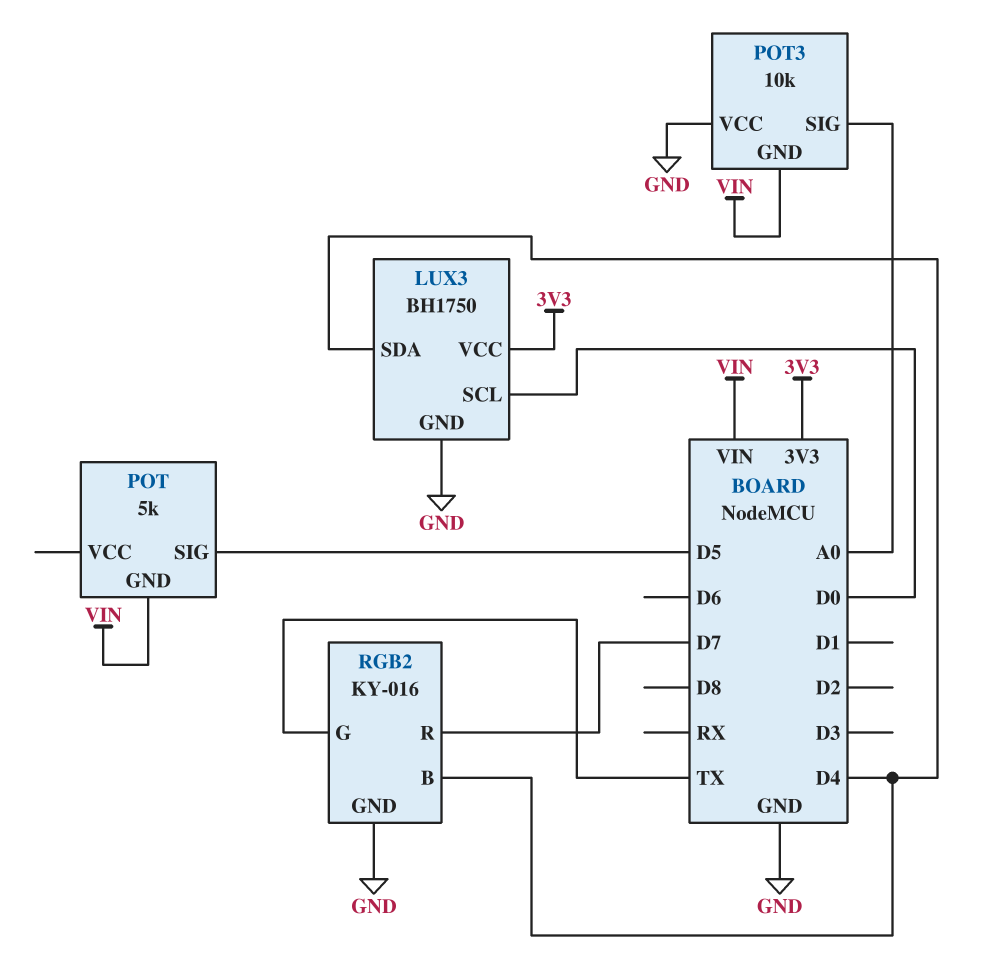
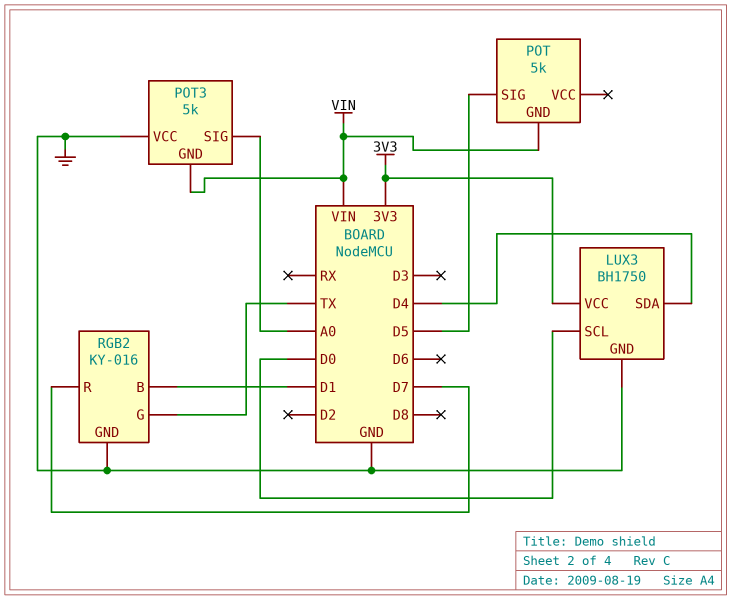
POT3: 10k -> 5k
RGB2 pin B: D4 -> D1

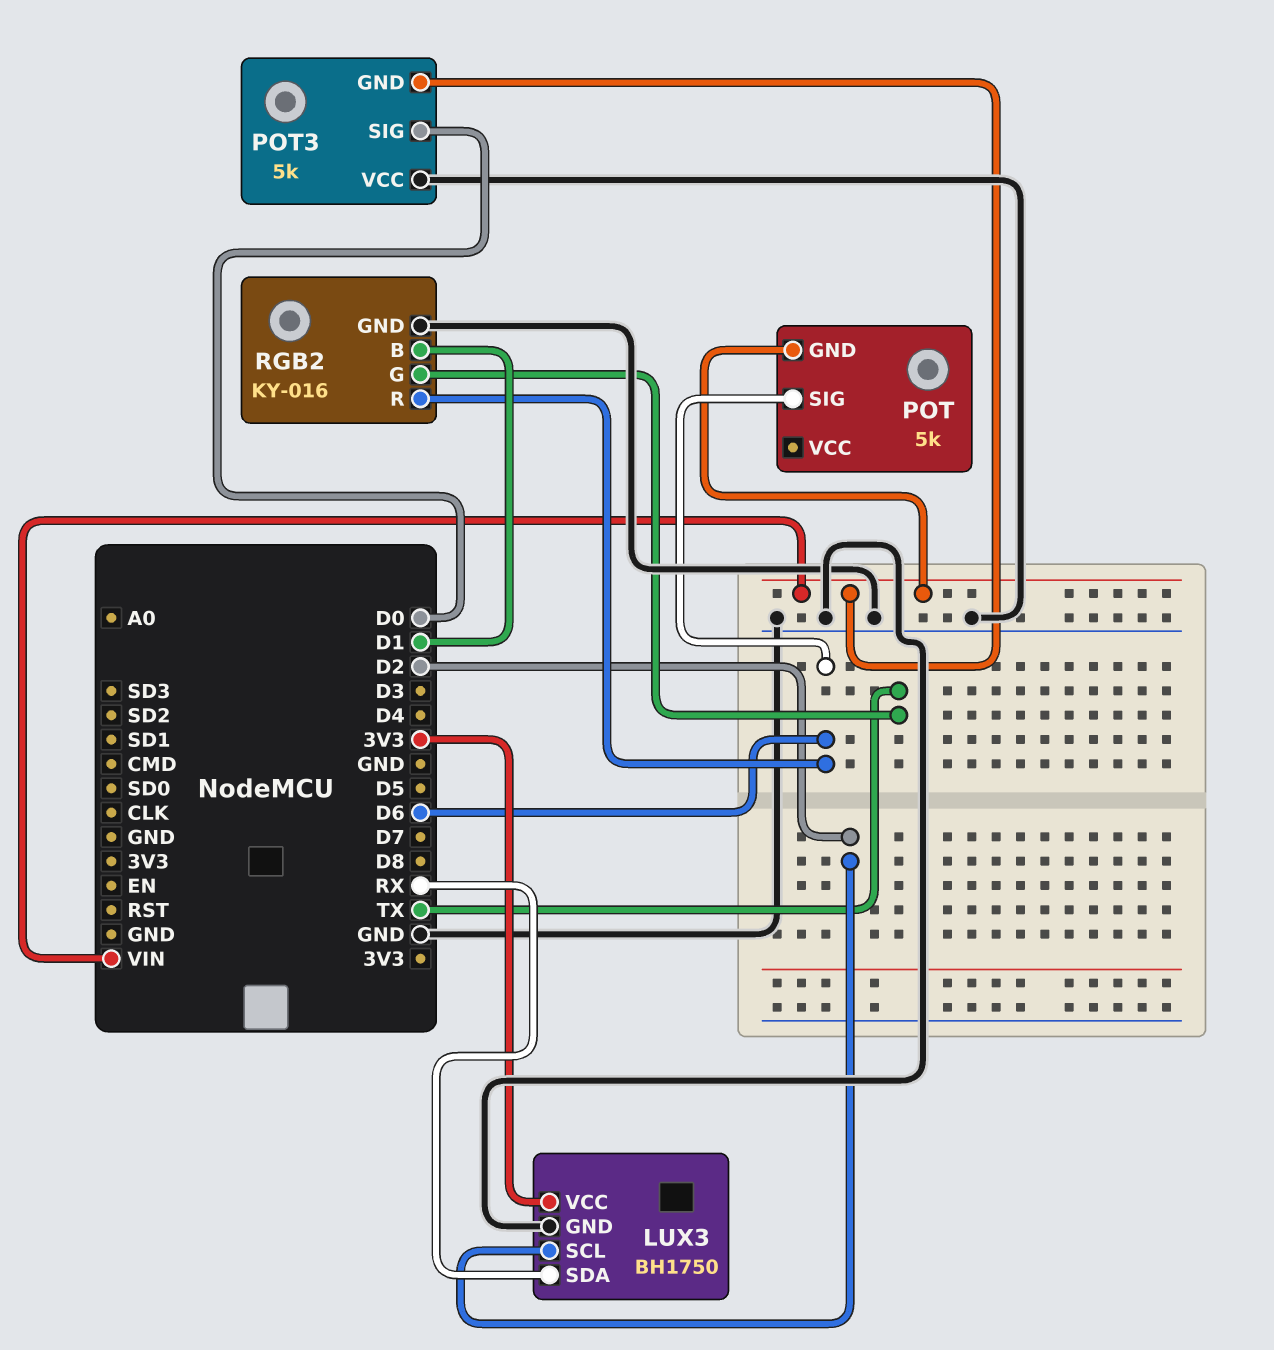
LUX3 pin SCL: D0 -> D2
LUX3 pin SDA: D4 -> RX
POT pin SIG: D5 -> D6
POT3 pin SIG: A0 -> D0
RGB2 pin R: D7 -> D6

